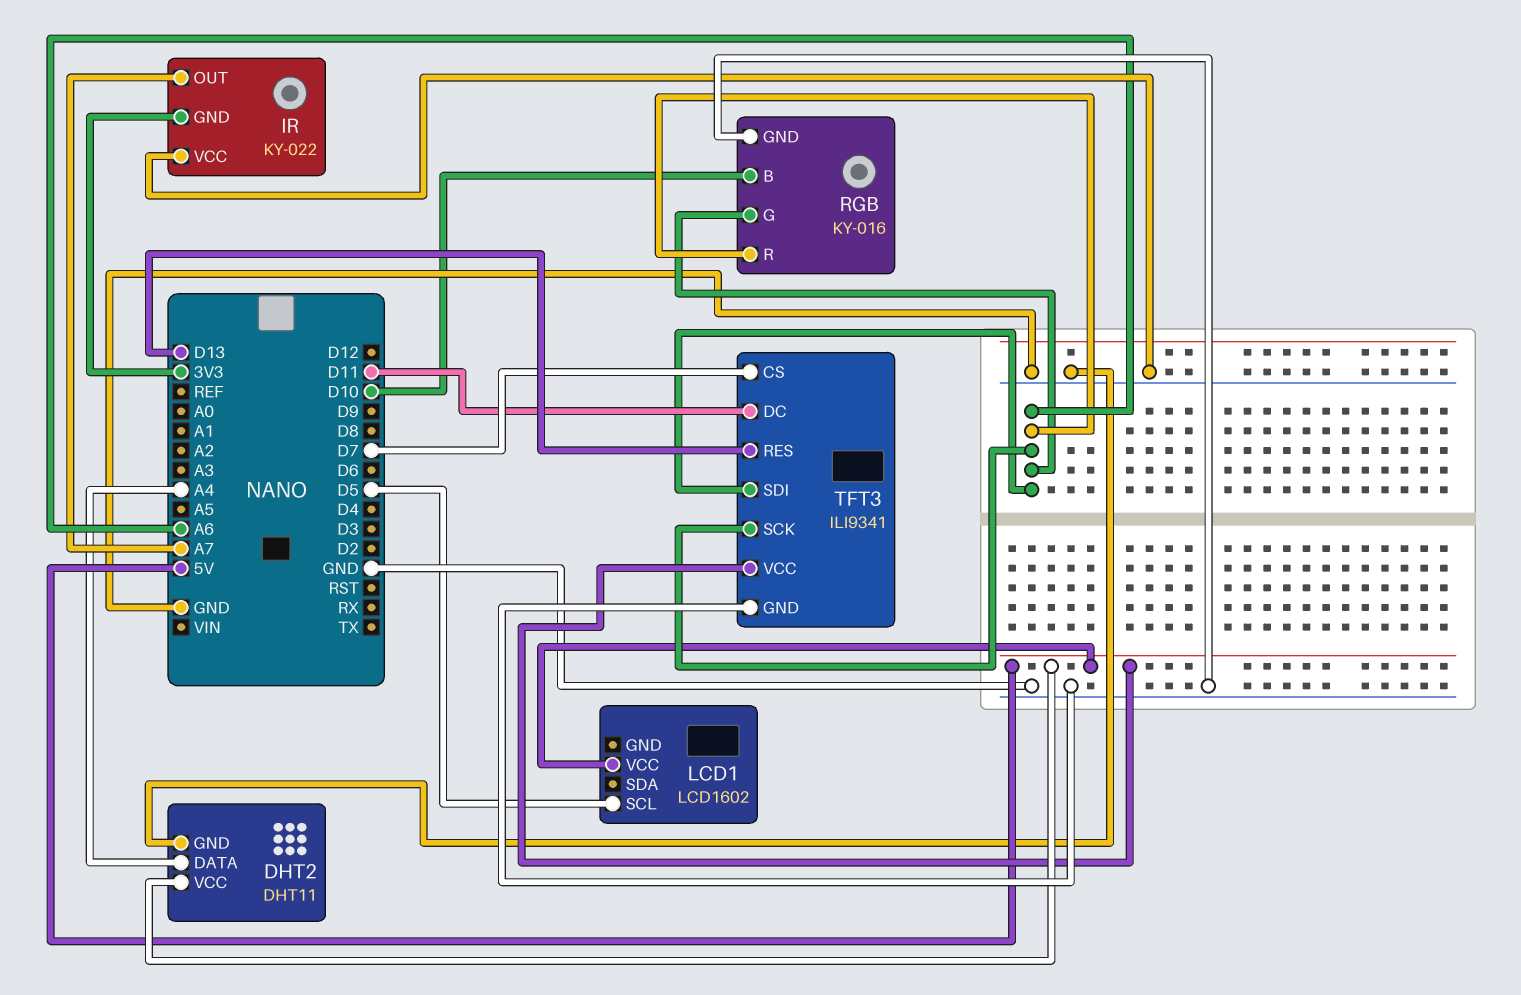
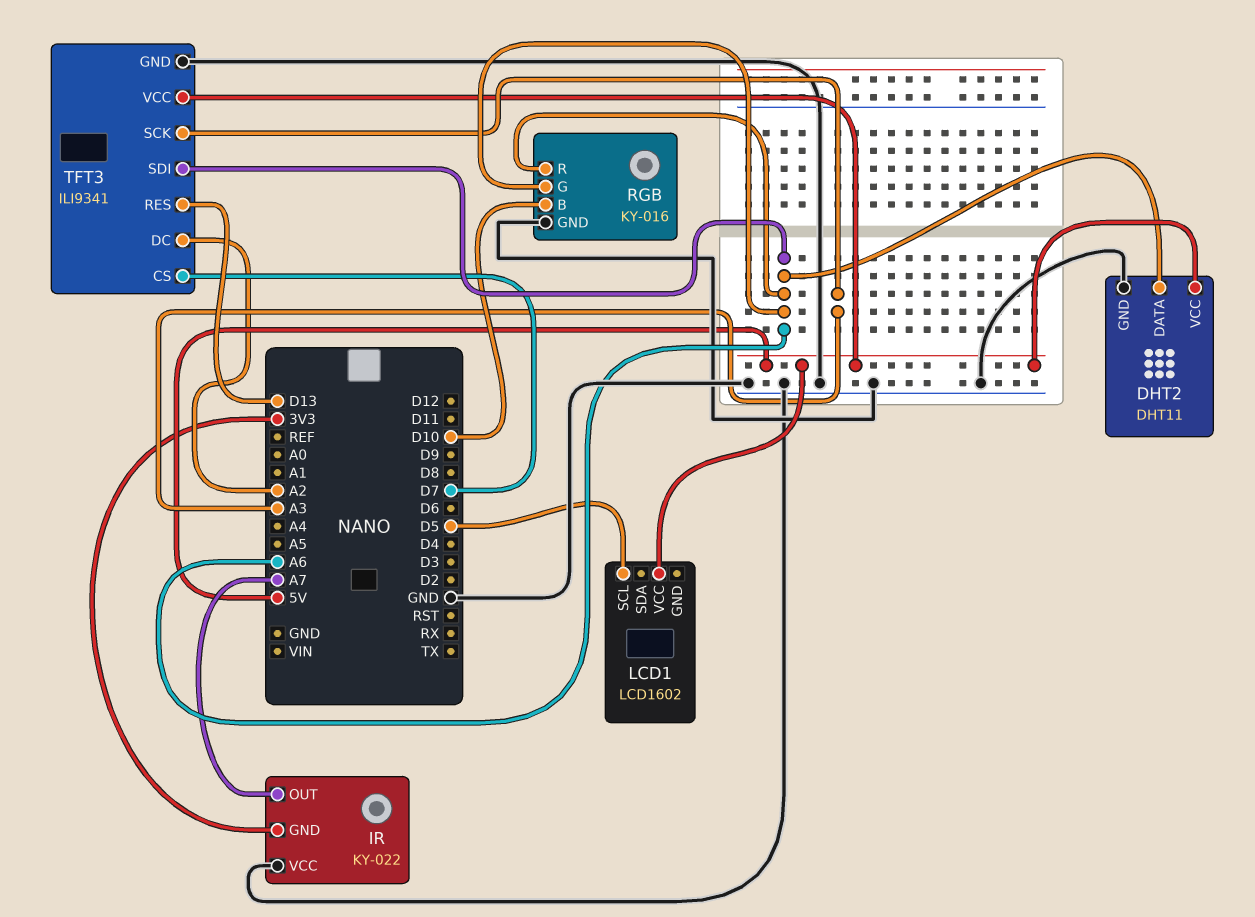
DHT2 pin DATA: A4 -> A6
TFT3 pin DC: D11 -> A2
TFT3 pin SCK: A6 -> A3

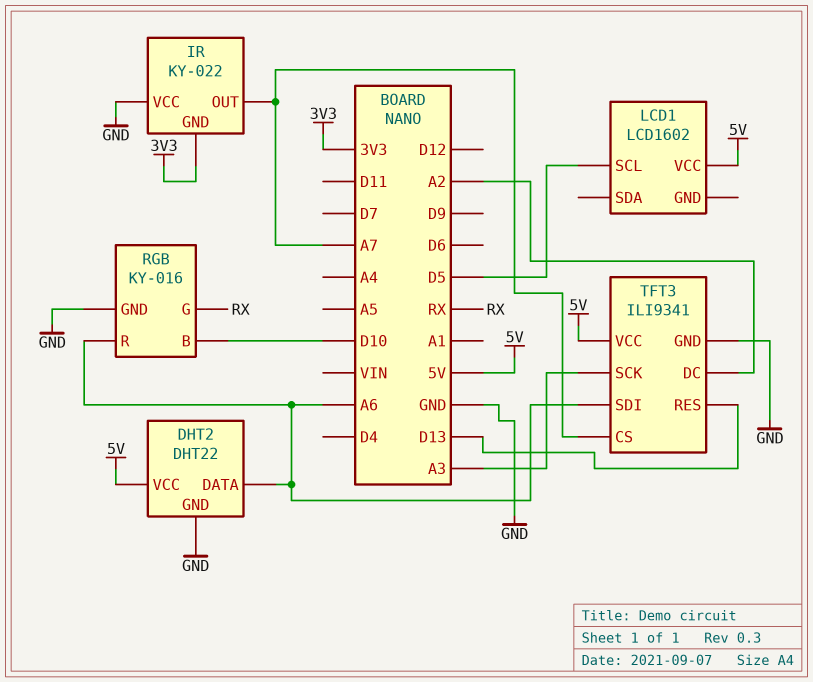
DHT2: DHT11 -> DHT22
RGB pin G: A6 -> RX
TFT3 pin CS: D7 -> A7

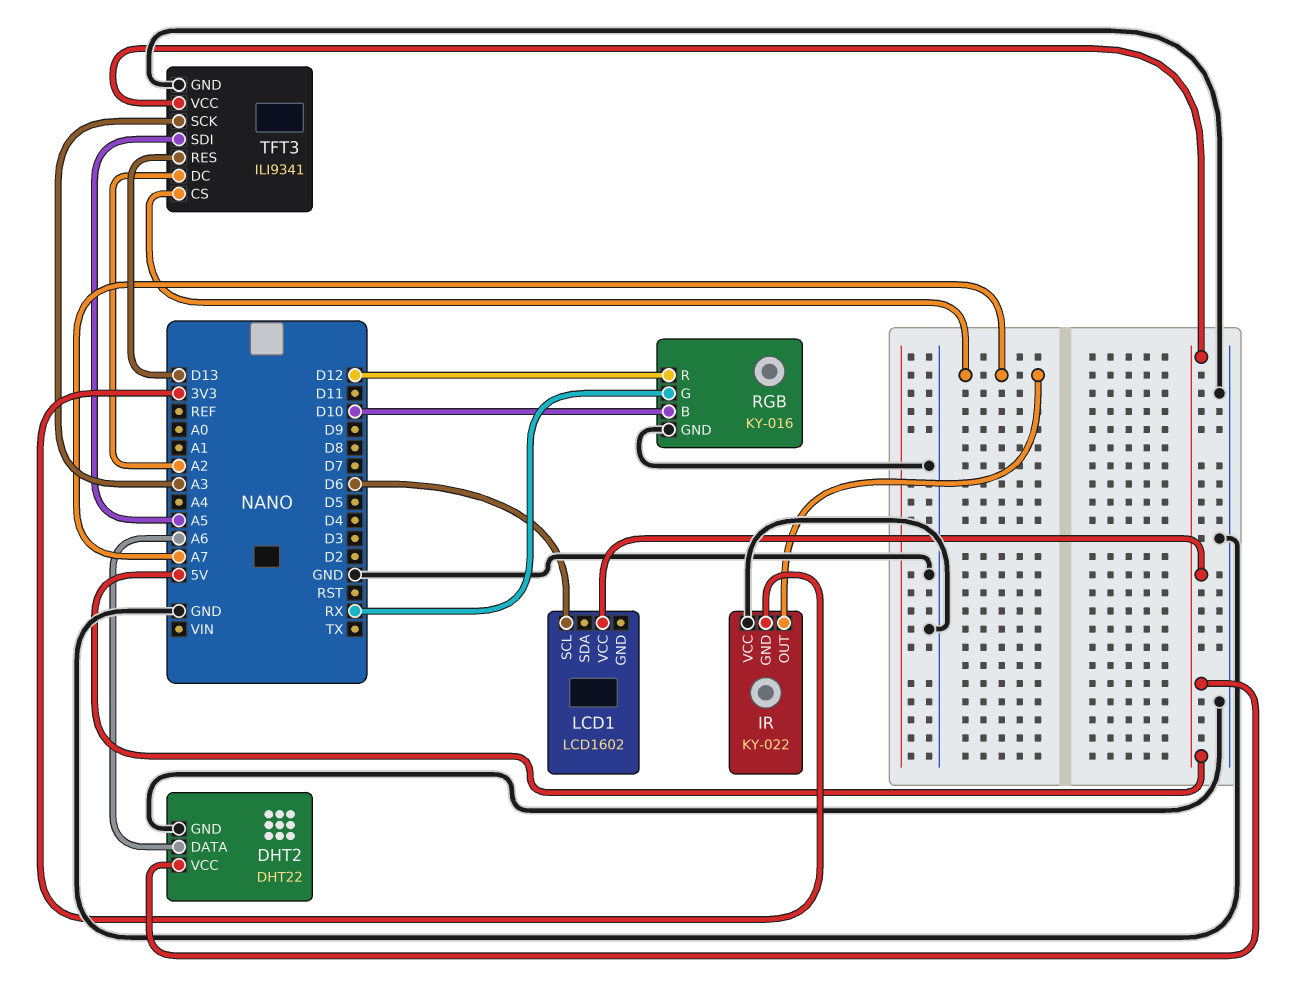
LCD1 pin SCL: D5 -> D6
RGB pin R: A6 -> D12
TFT3 pin SDI: A6 -> A5

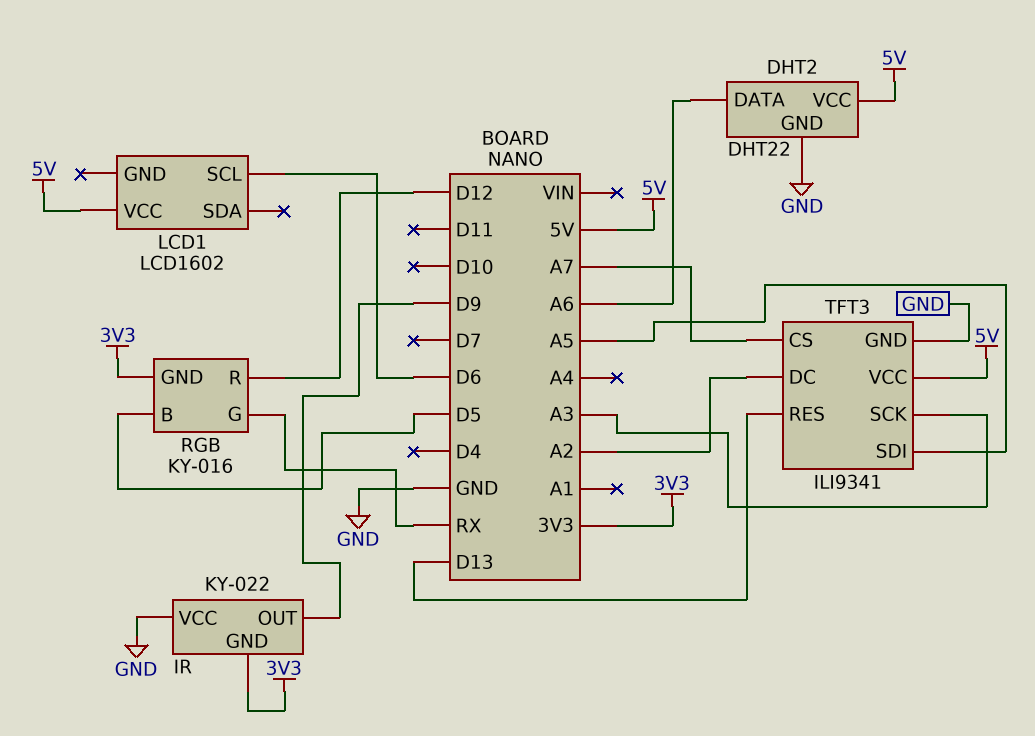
IR pin OUT: A7 -> D9
RGB pin B: D10 -> D5
RGB pin GND: GND -> 3V3

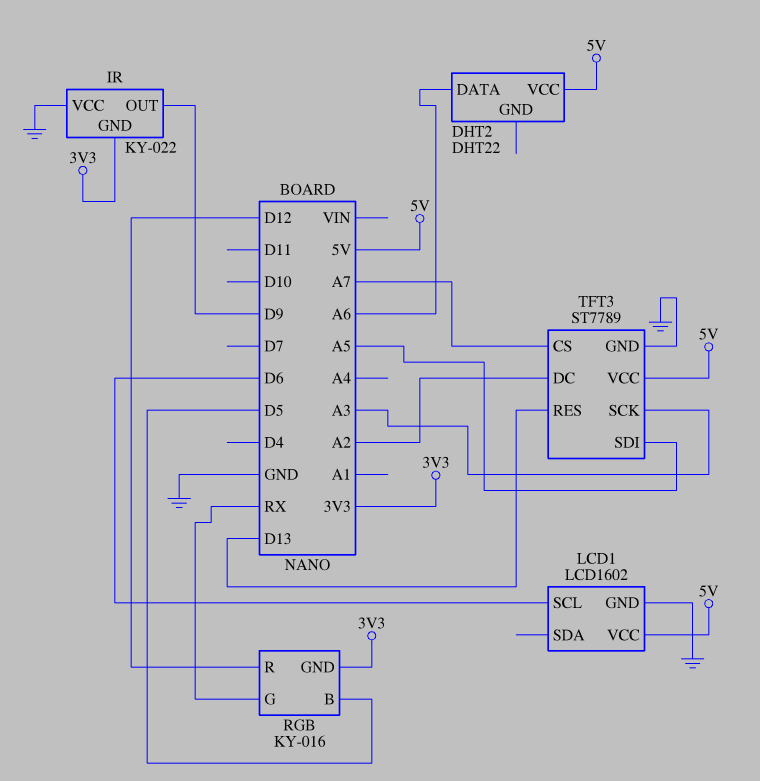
DHT2 pin GND: GND -> none
LCD1 pin GND: none -> GND
TFT3: ILI9341 -> ST7789

